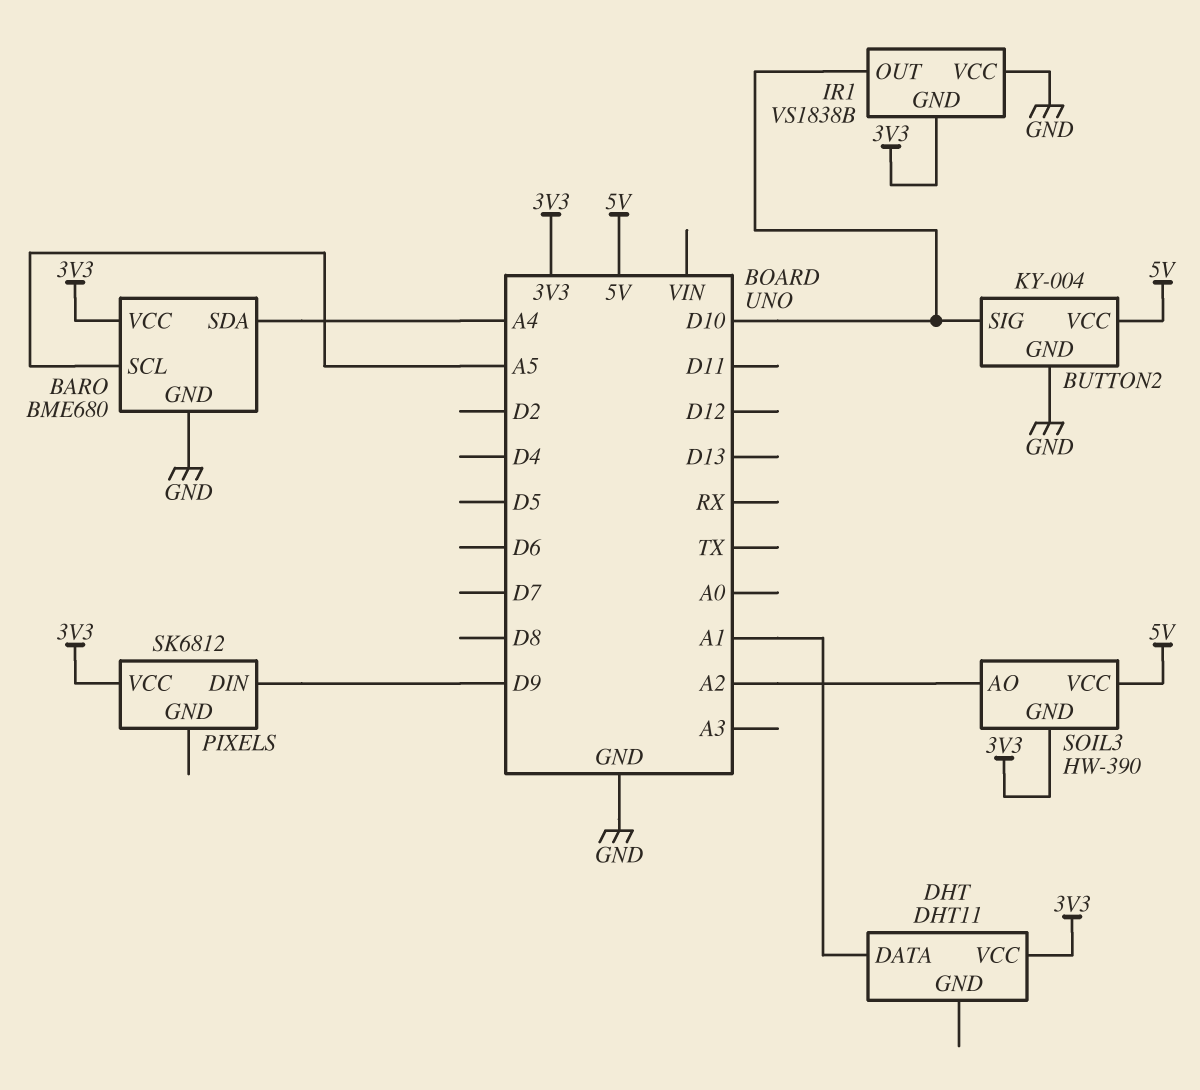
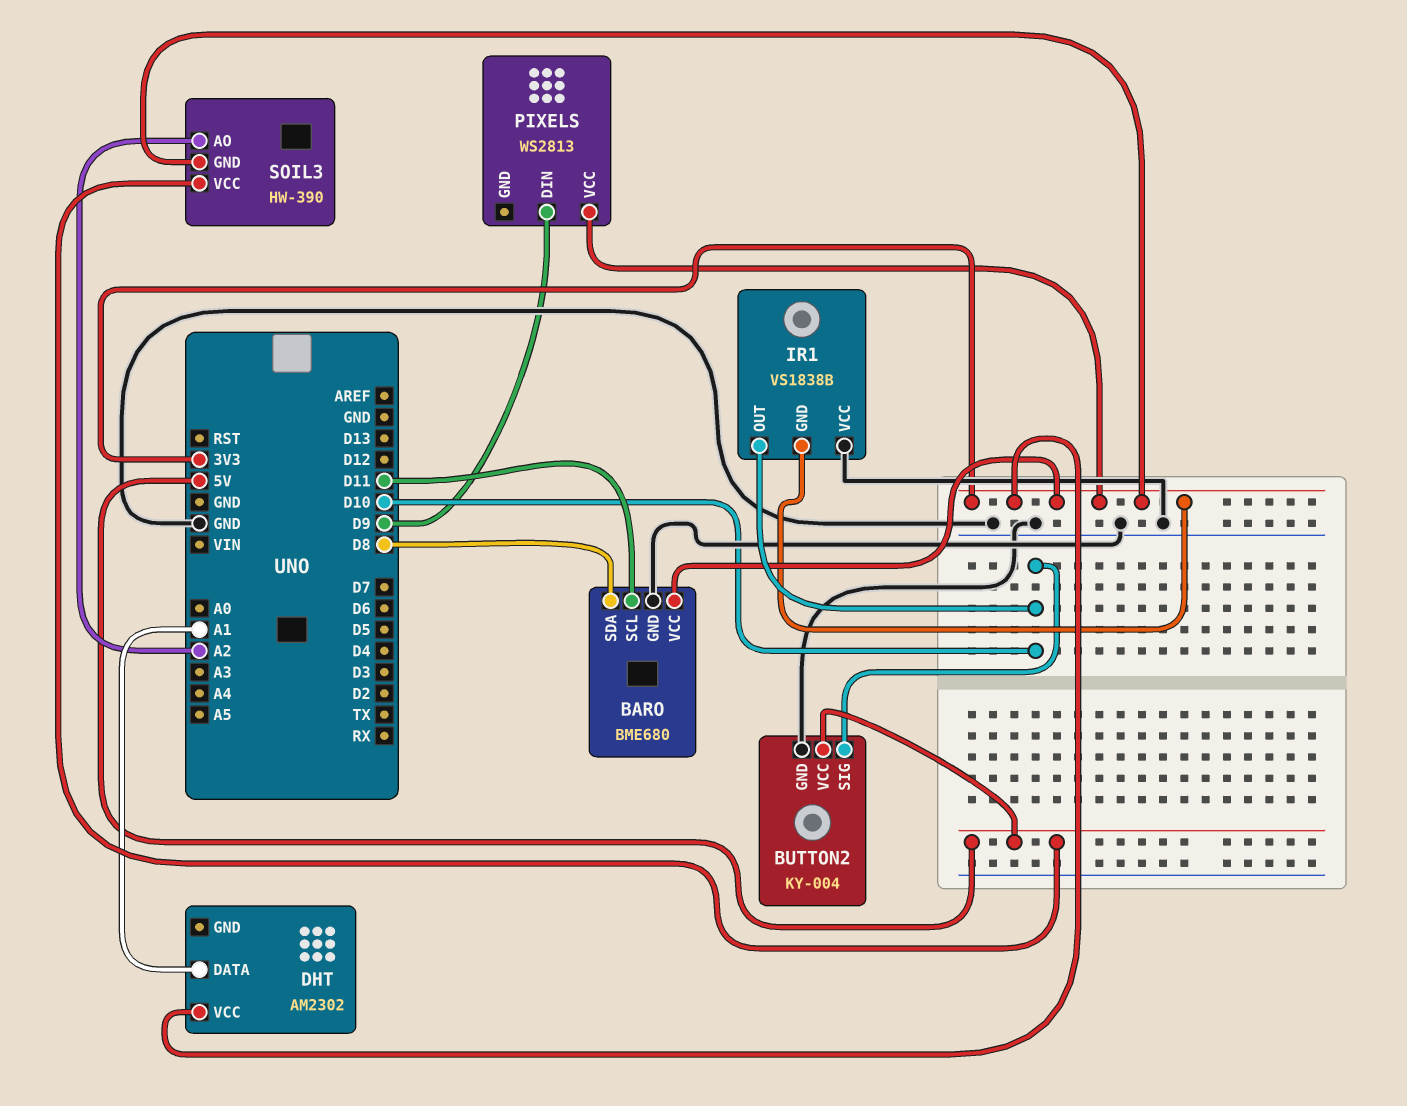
BARO pin SCL: A5 -> D11
BARO pin SDA: A4 -> D8
DHT: DHT11 -> AM2302
PIXELS: SK6812 -> WS2813

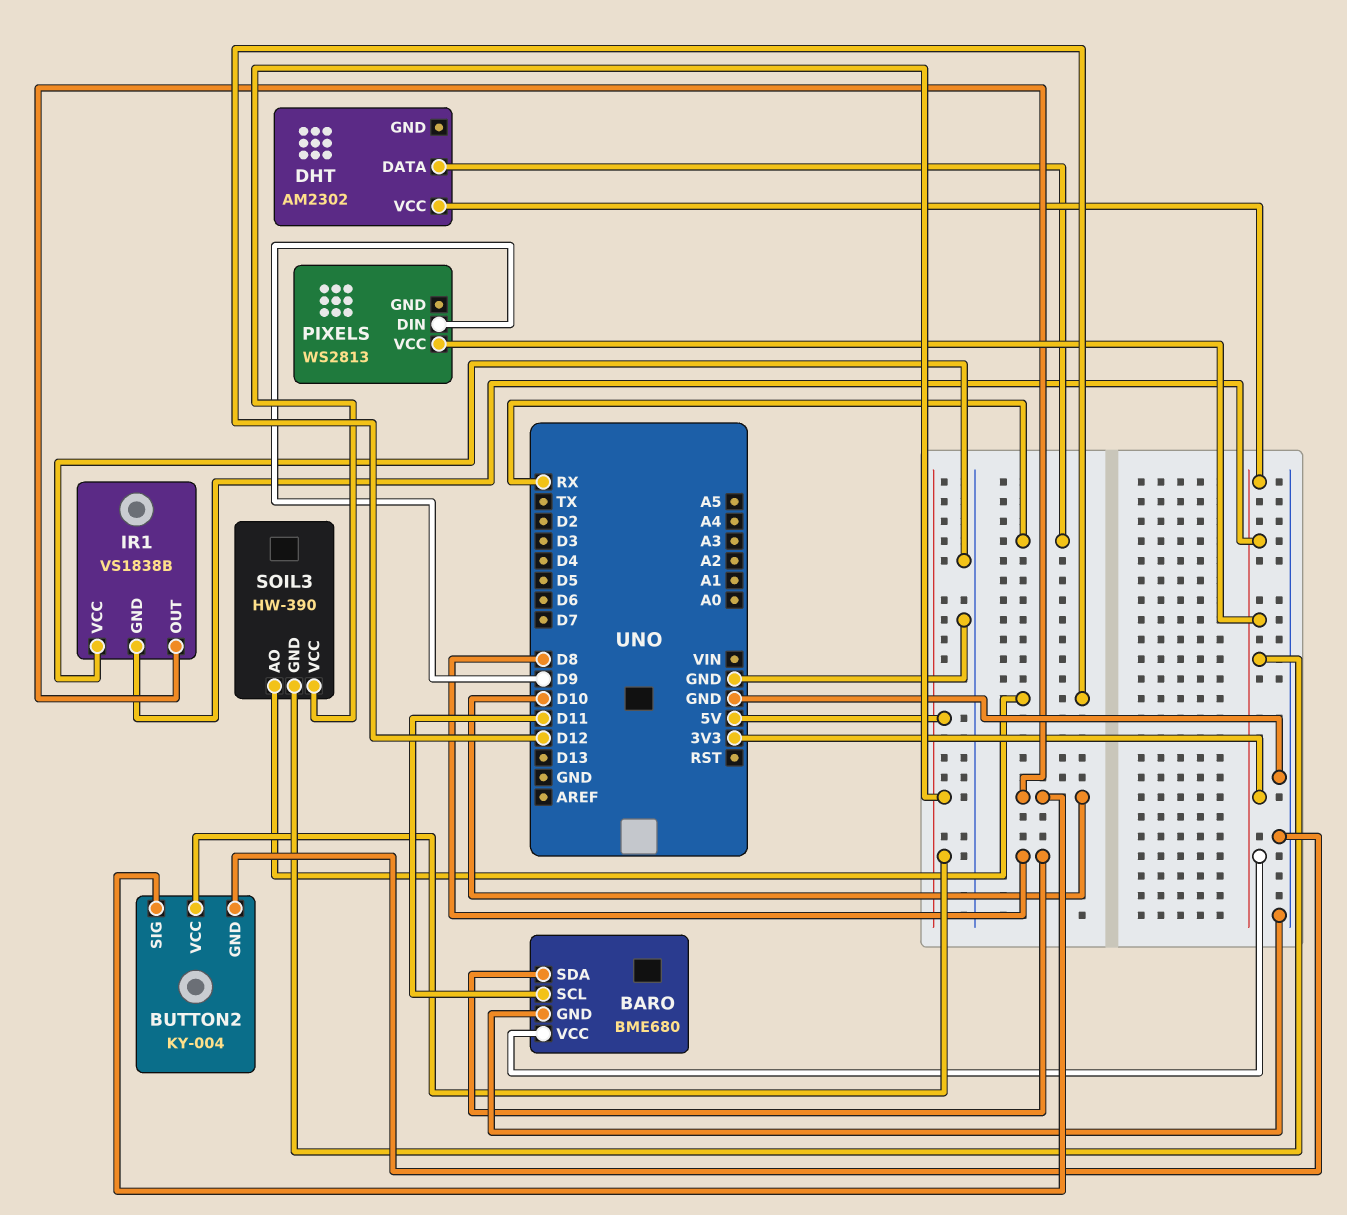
DHT pin DATA: A1 -> RX
SOIL3 pin AO: A2 -> D12

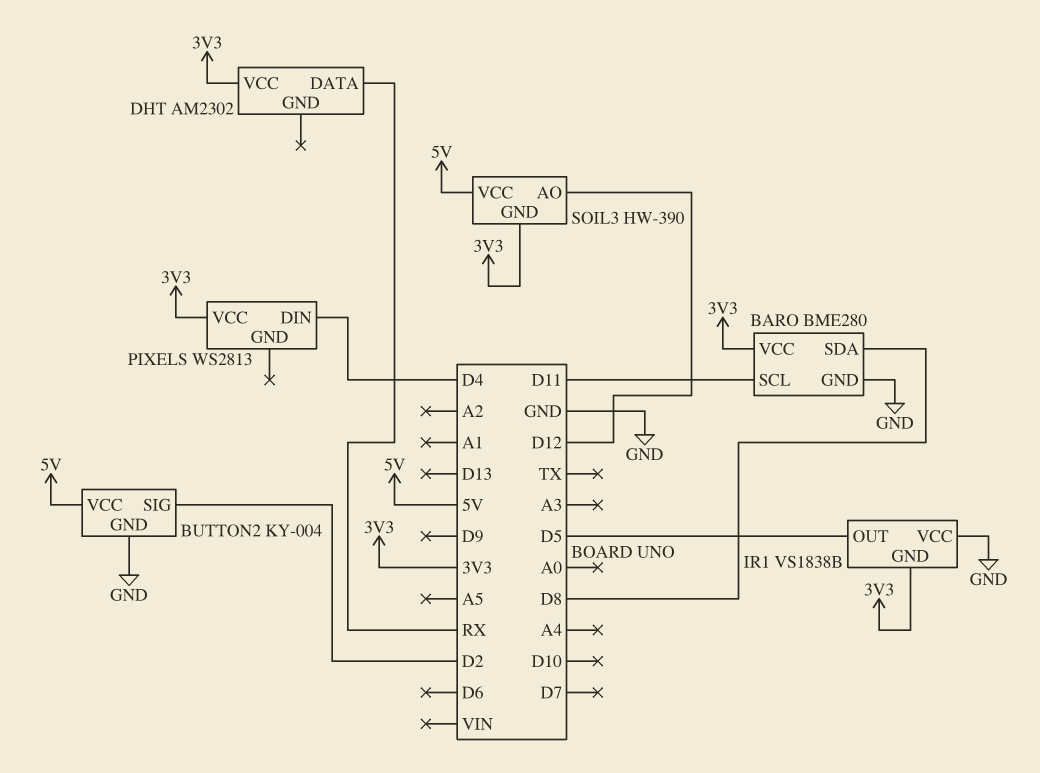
BARO: BME680 -> BME280
BUTTON2 pin SIG: D10 -> D2
IR1 pin OUT: D10 -> D5
PIXELS pin DIN: D9 -> D4

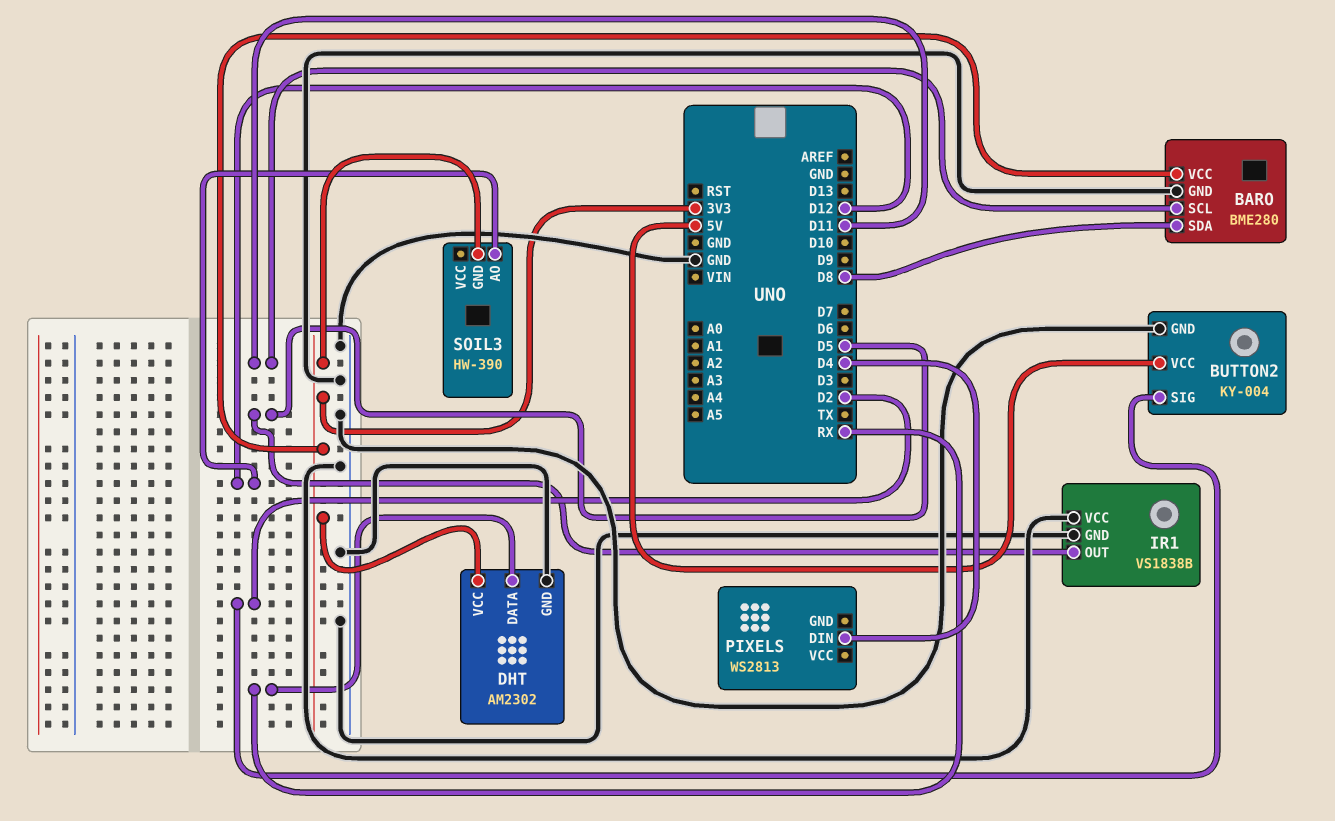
DHT pin GND: none -> GND
IR1 pin GND: 3V3 -> GND
PIXELS pin VCC: 3V3 -> none
SOIL3 pin VCC: 5V -> none

